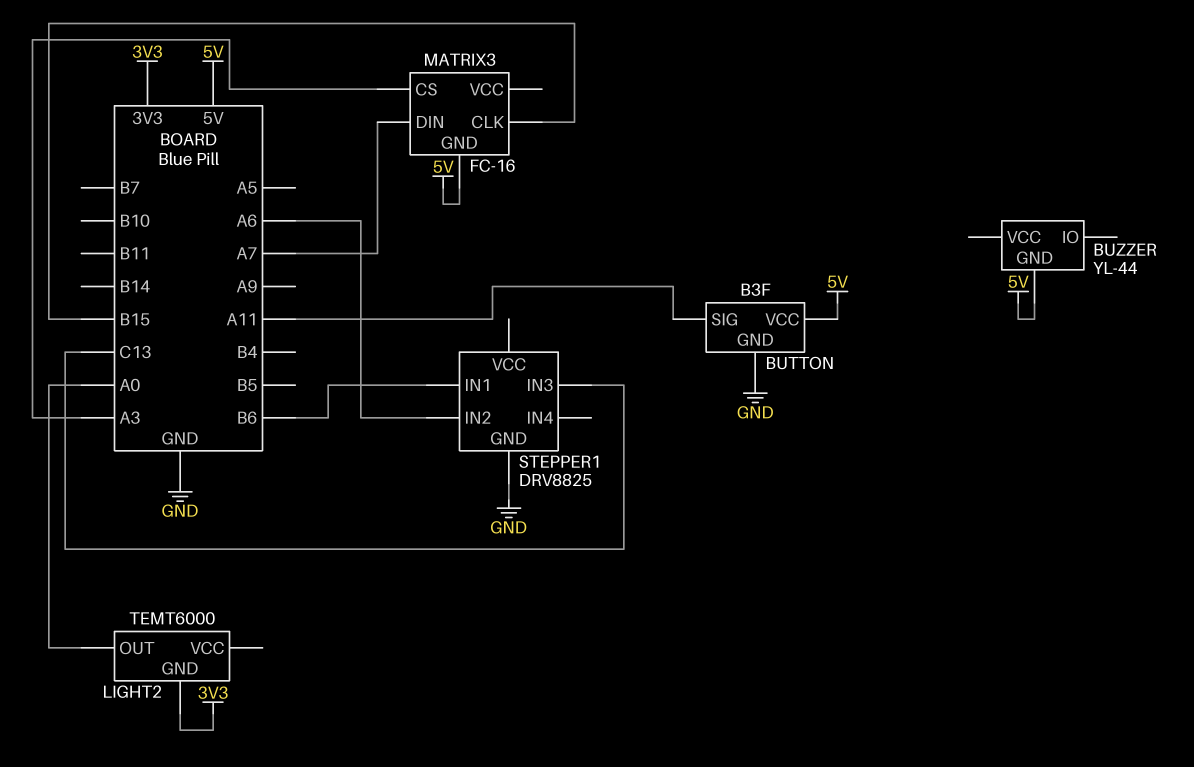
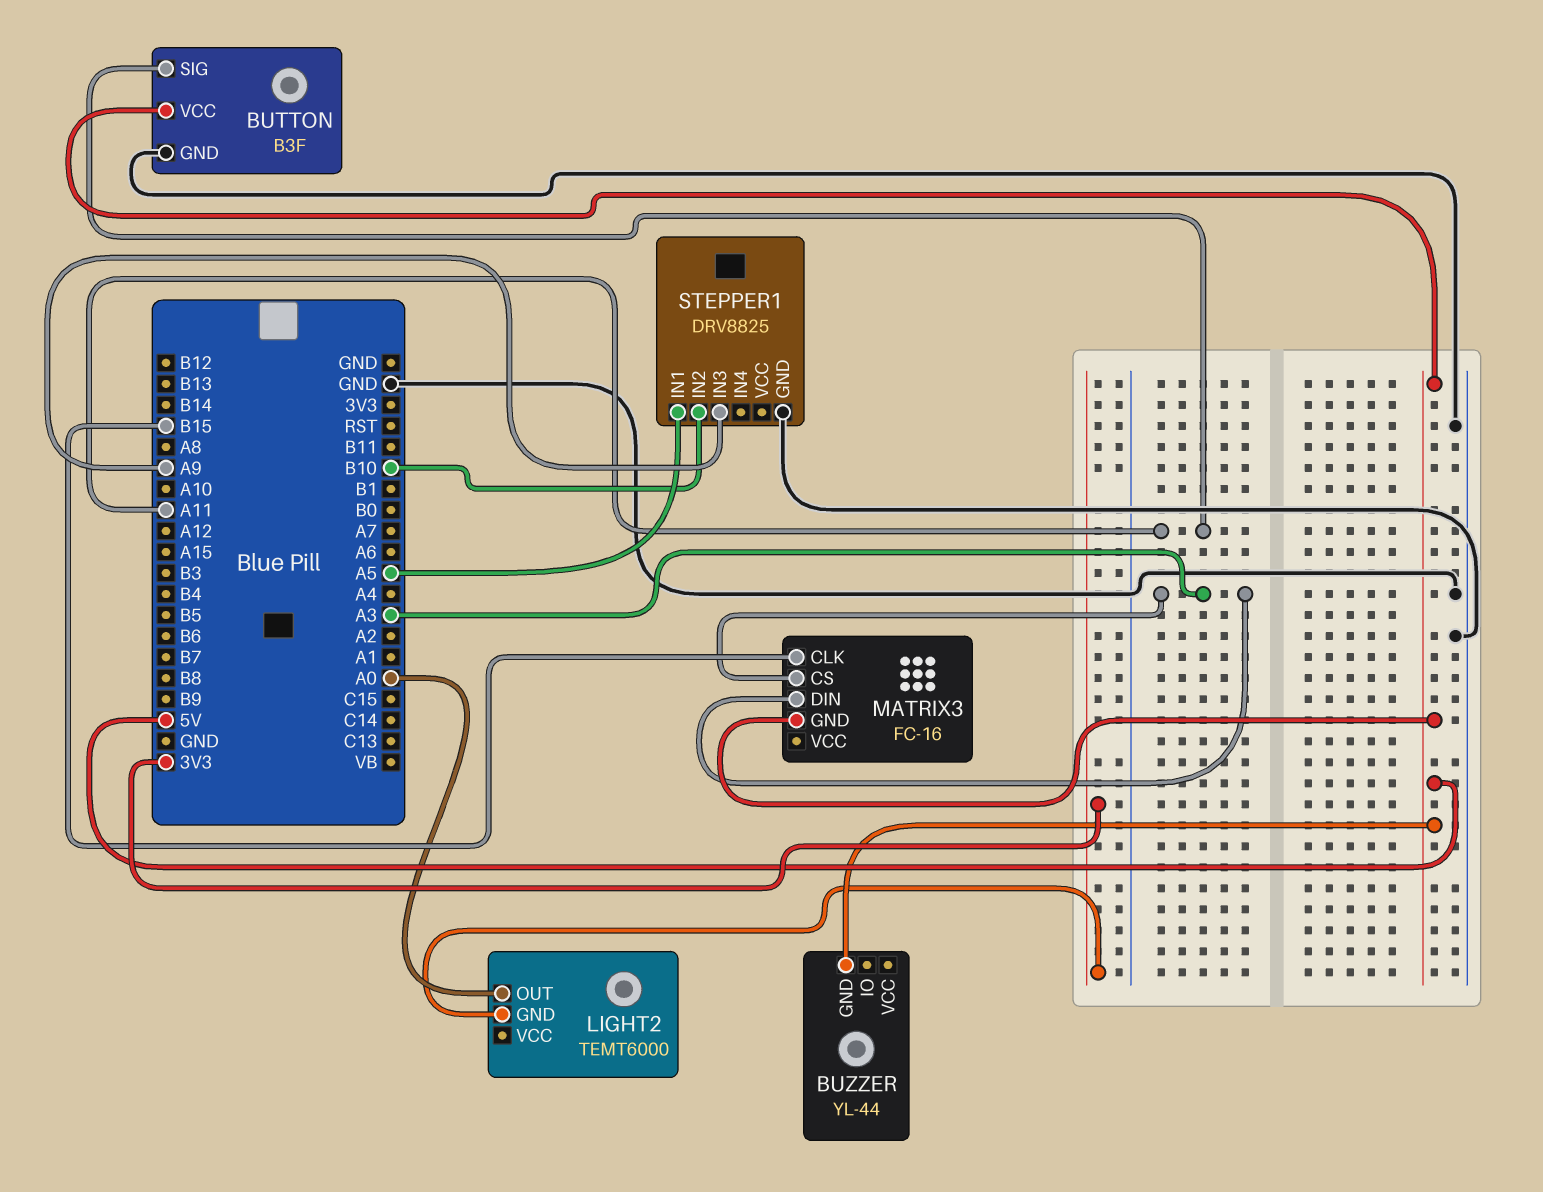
MATRIX3 pin DIN: A7 -> A3
STEPPER1 pin IN1: B6 -> A5
STEPPER1 pin IN2: A6 -> B10
STEPPER1 pin IN3: C13 -> A9

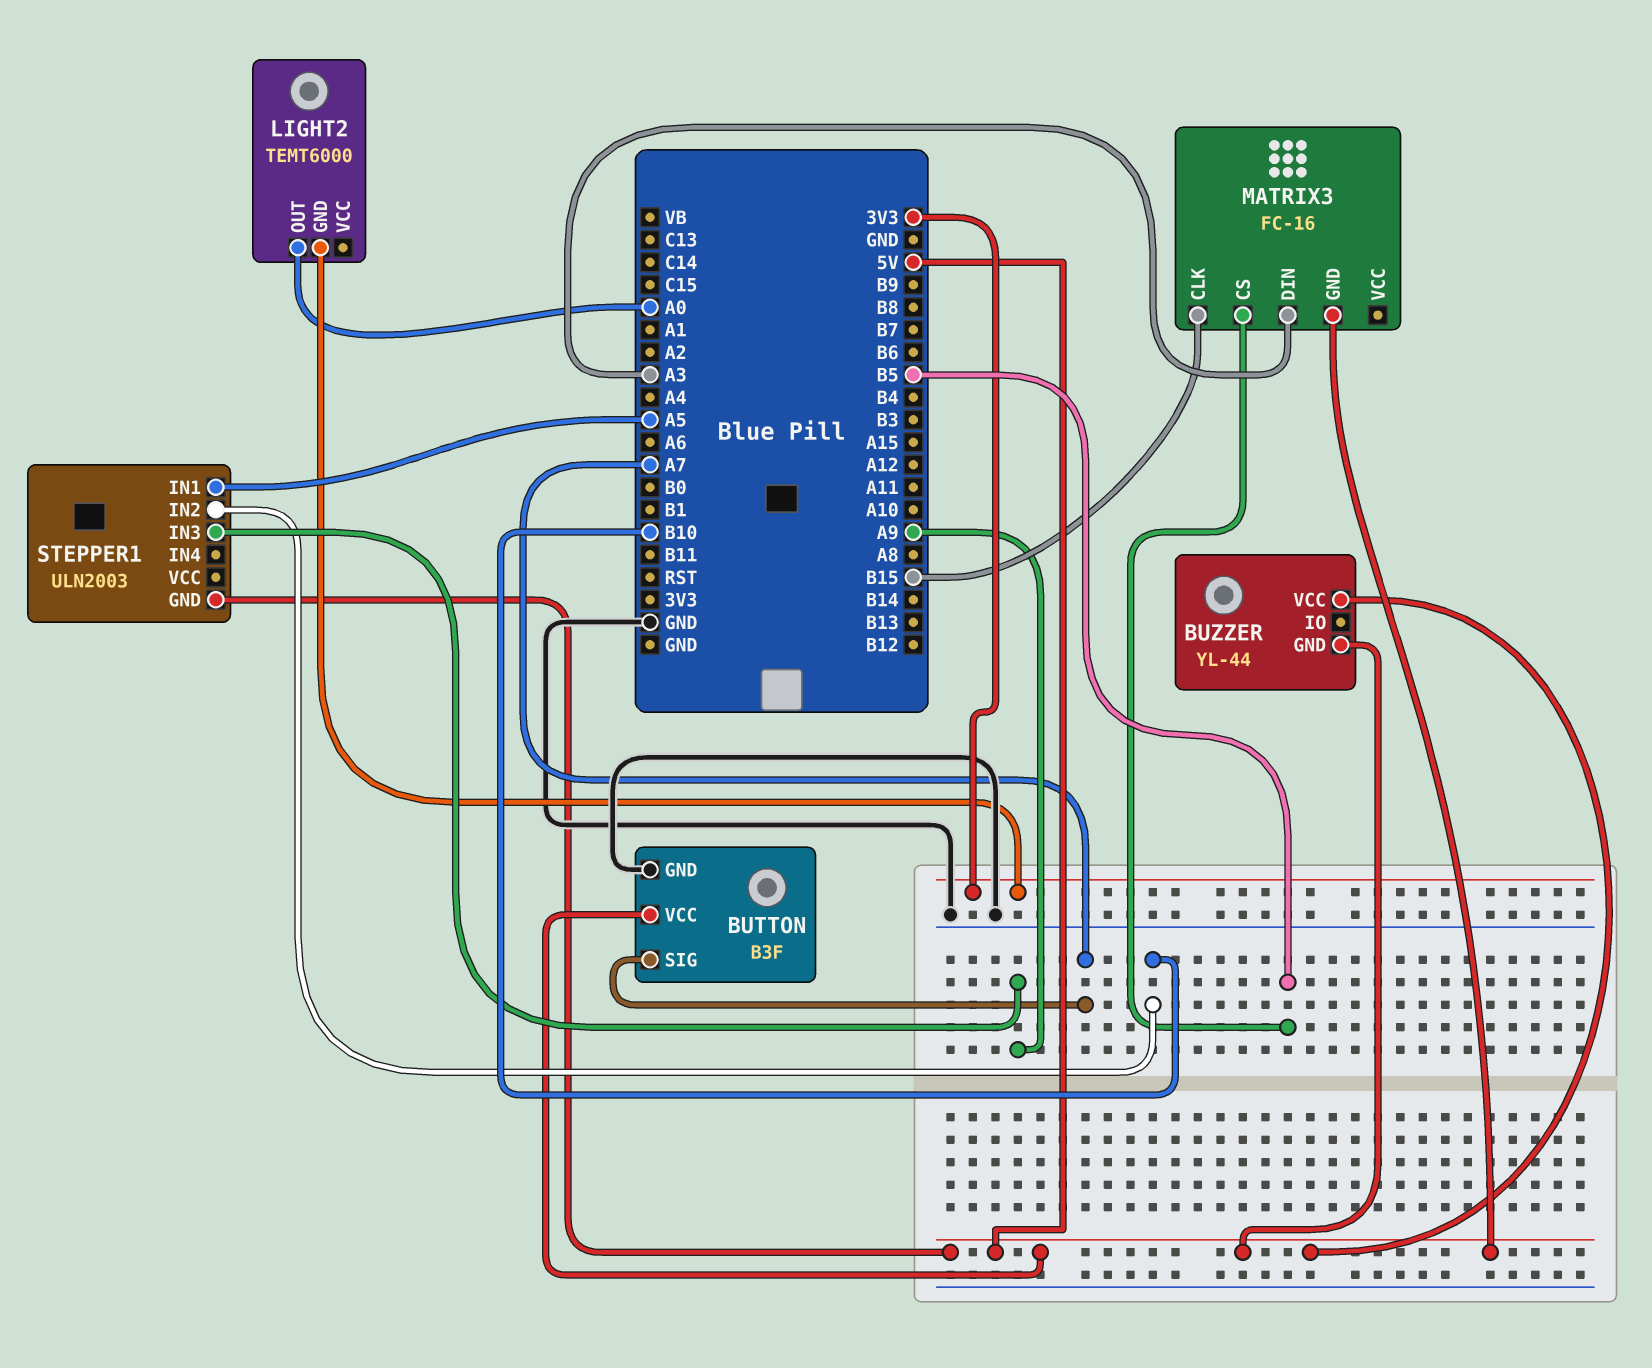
BUTTON pin SIG: A11 -> A7
BUZZER pin VCC: none -> 5V
MATRIX3 pin CS: A3 -> B5
STEPPER1: DRV8825 -> ULN2003
STEPPER1 pin GND: GND -> 5V

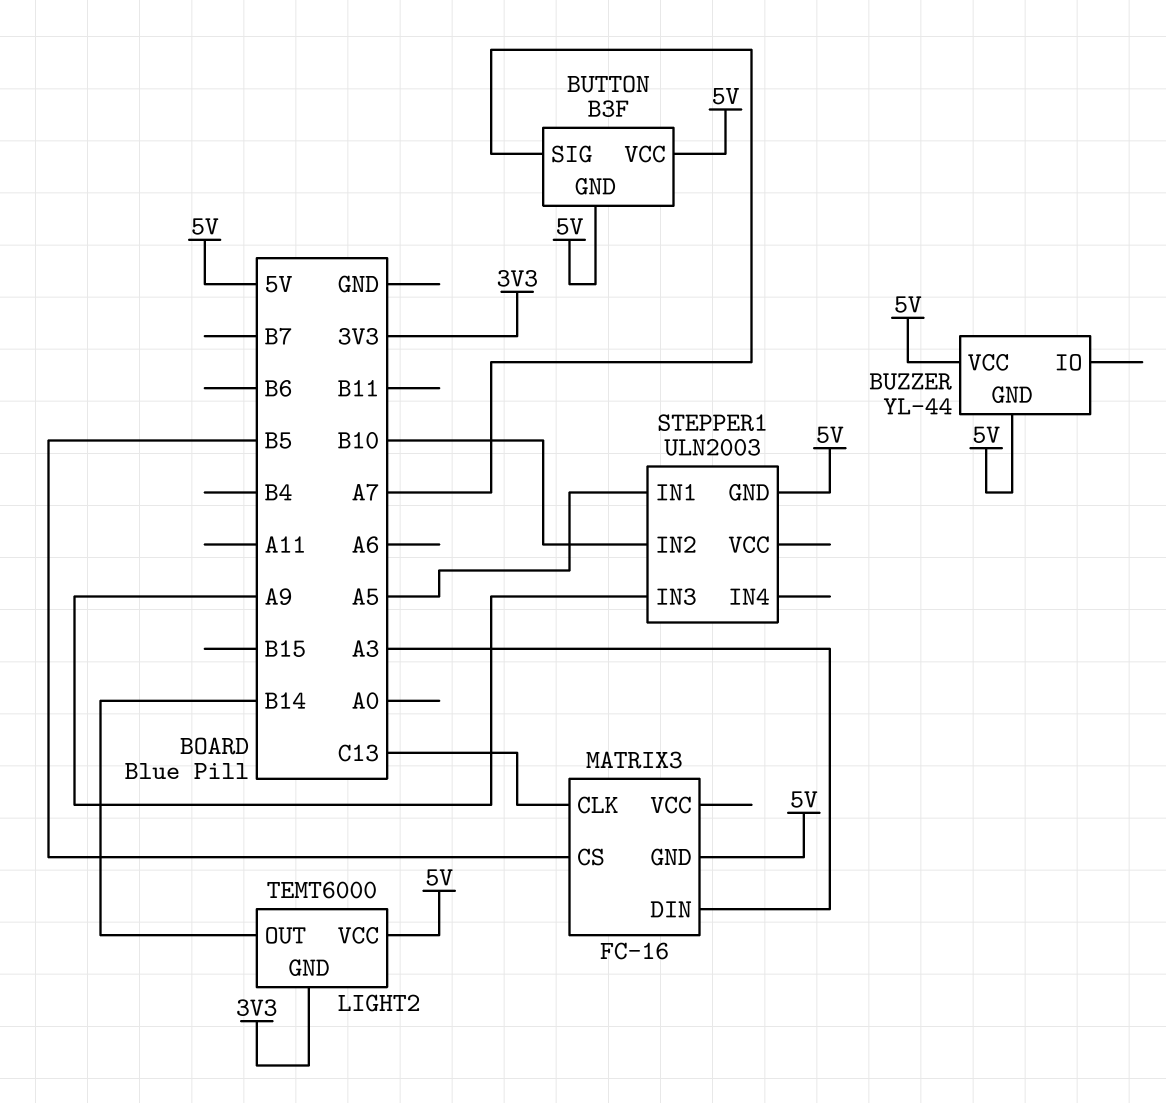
BUTTON pin GND: GND -> 5V
LIGHT2 pin OUT: A0 -> B14
LIGHT2 pin VCC: none -> 5V
MATRIX3 pin CLK: B15 -> C13

